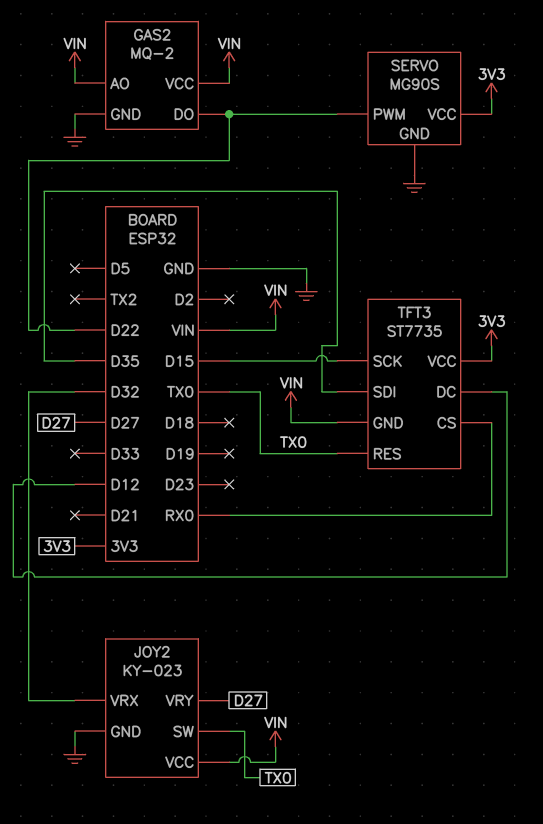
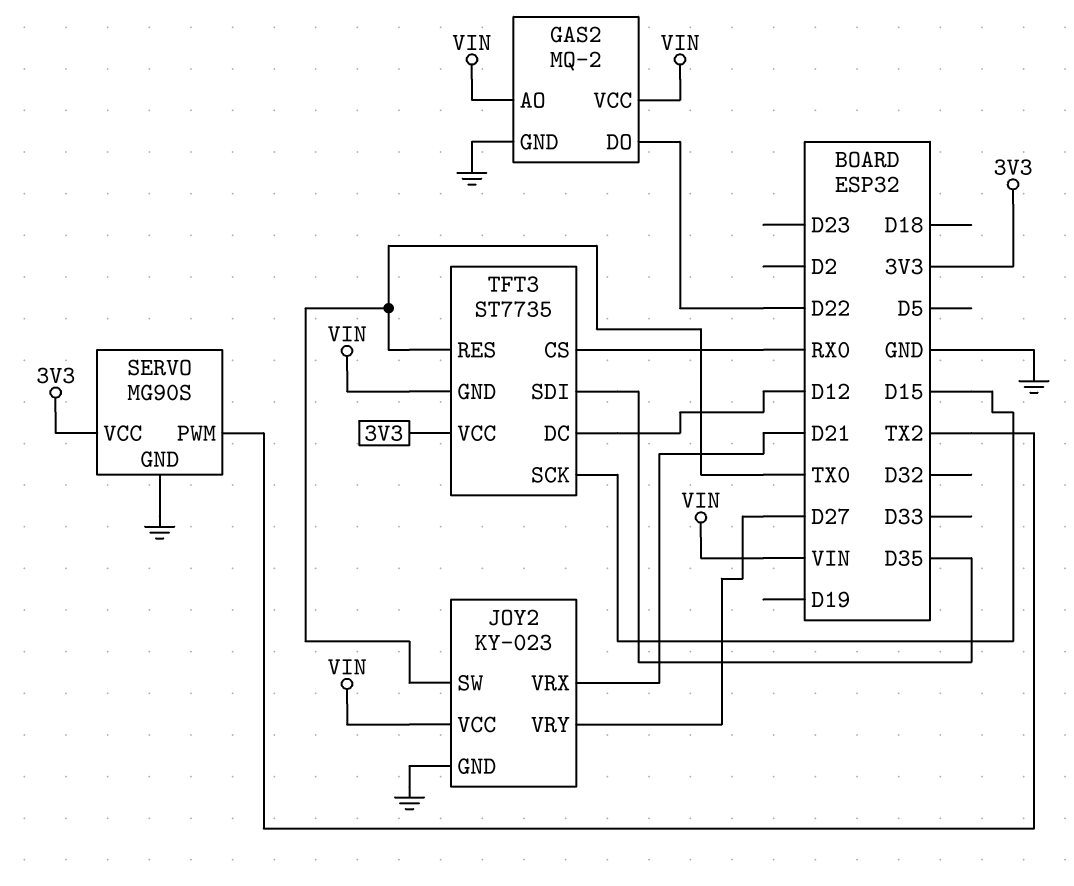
JOY2 pin VRX: D32 -> D21
SERVO pin PWM: D22 -> TX2

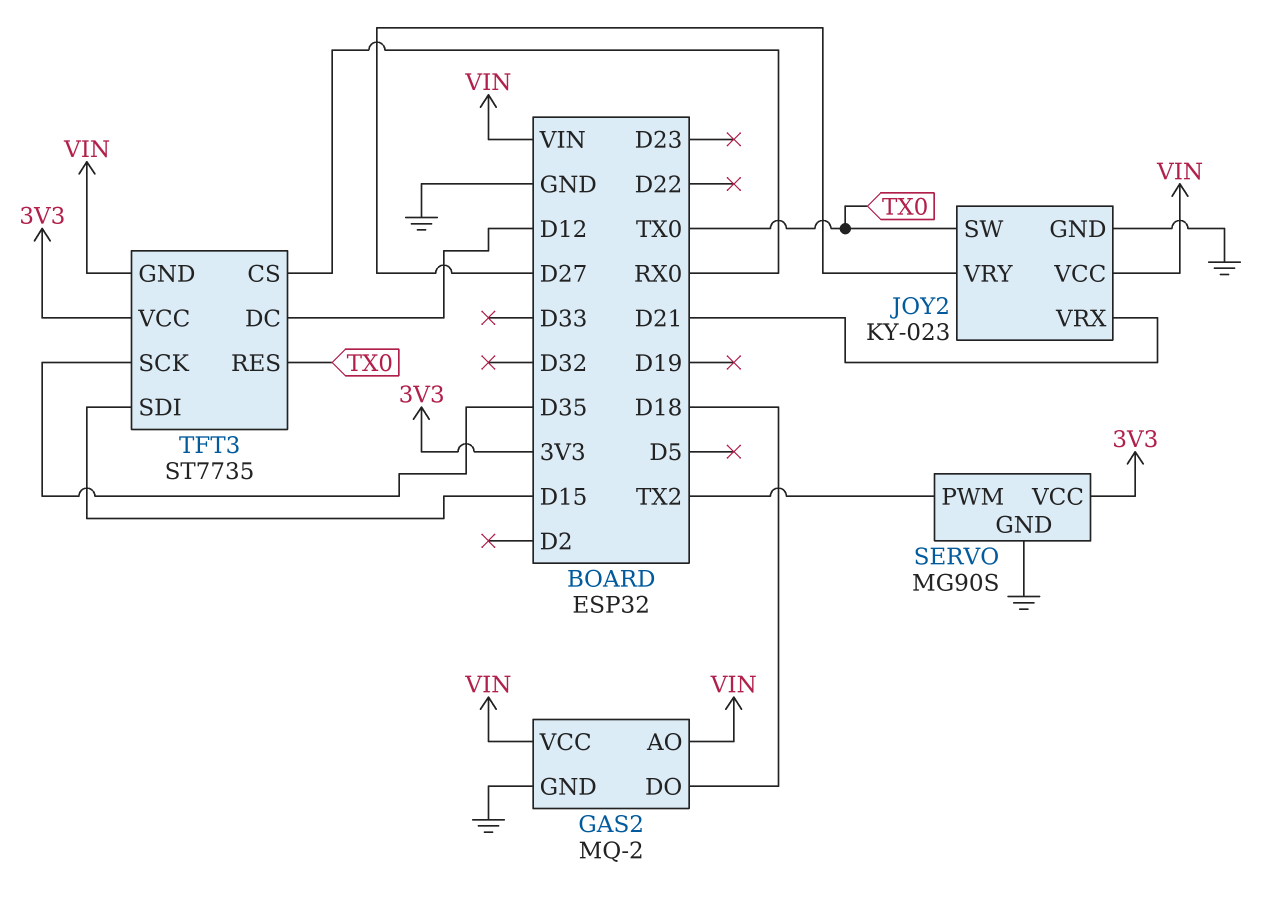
GAS2 pin DO: D22 -> D18
TFT3 pin SCK: D15 -> D35
TFT3 pin SDI: D35 -> D15

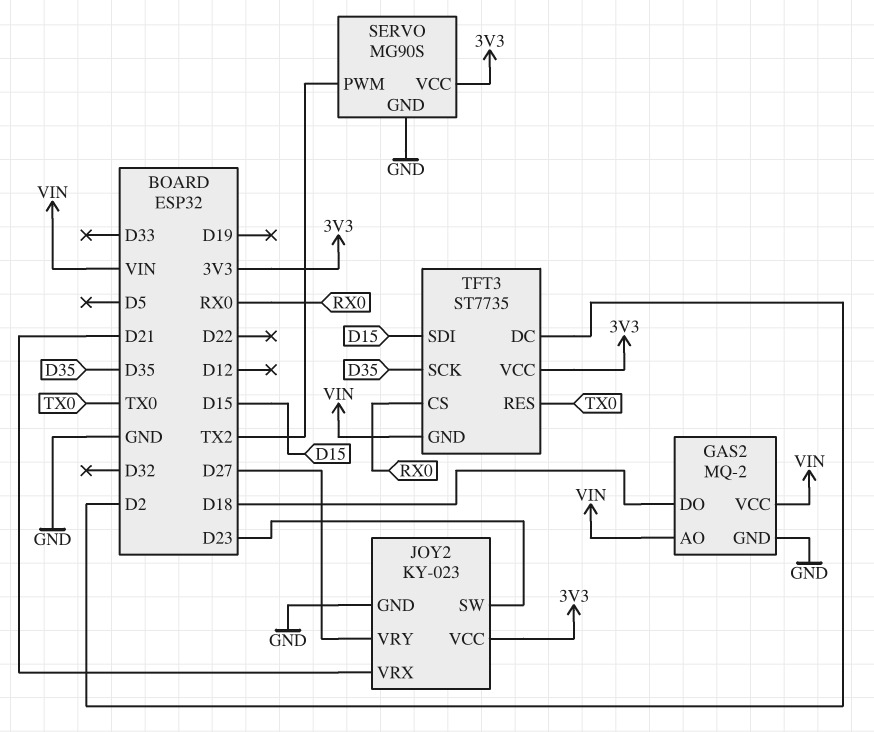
JOY2 pin SW: TX0 -> D23
JOY2 pin VCC: VIN -> 3V3
TFT3 pin DC: D12 -> D2

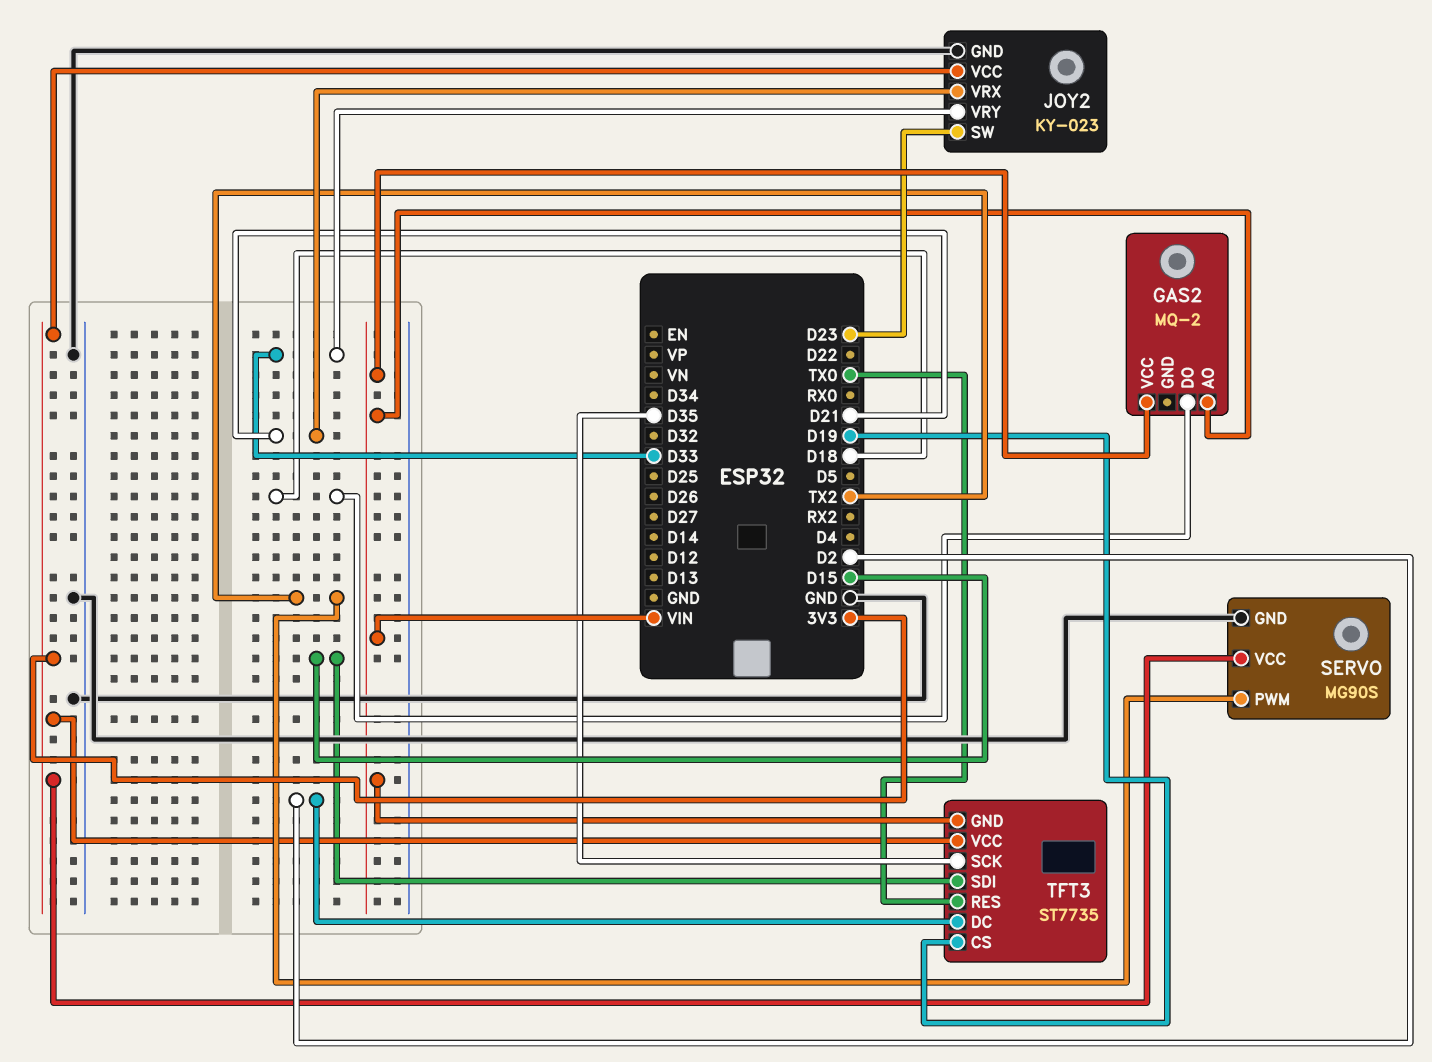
GAS2 pin GND: GND -> none
JOY2 pin VRY: D27 -> D33
TFT3 pin CS: RX0 -> D19

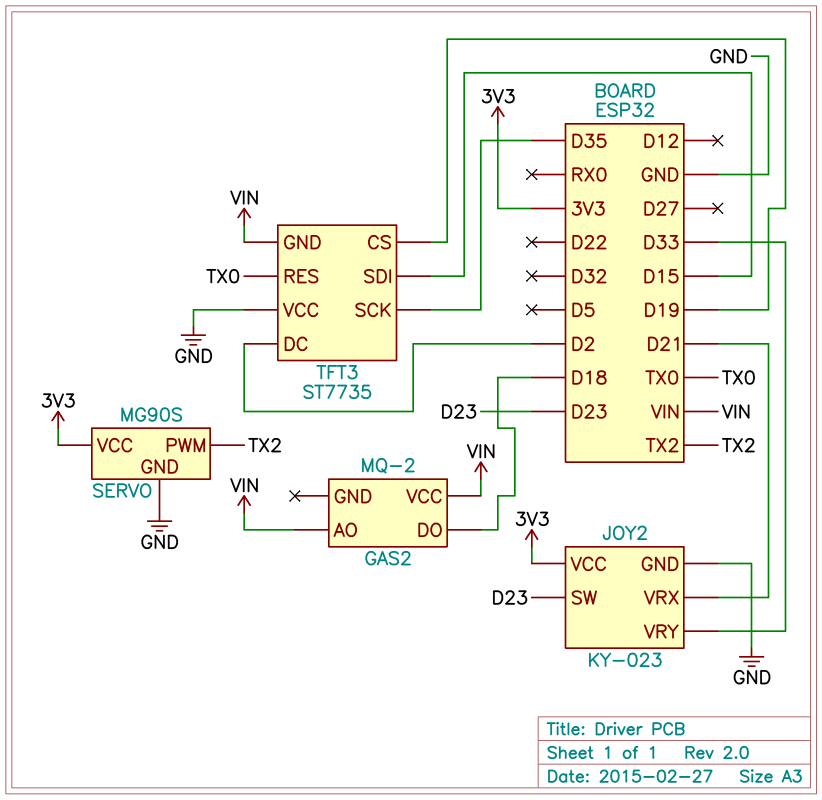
TFT3 pin VCC: 3V3 -> GND

